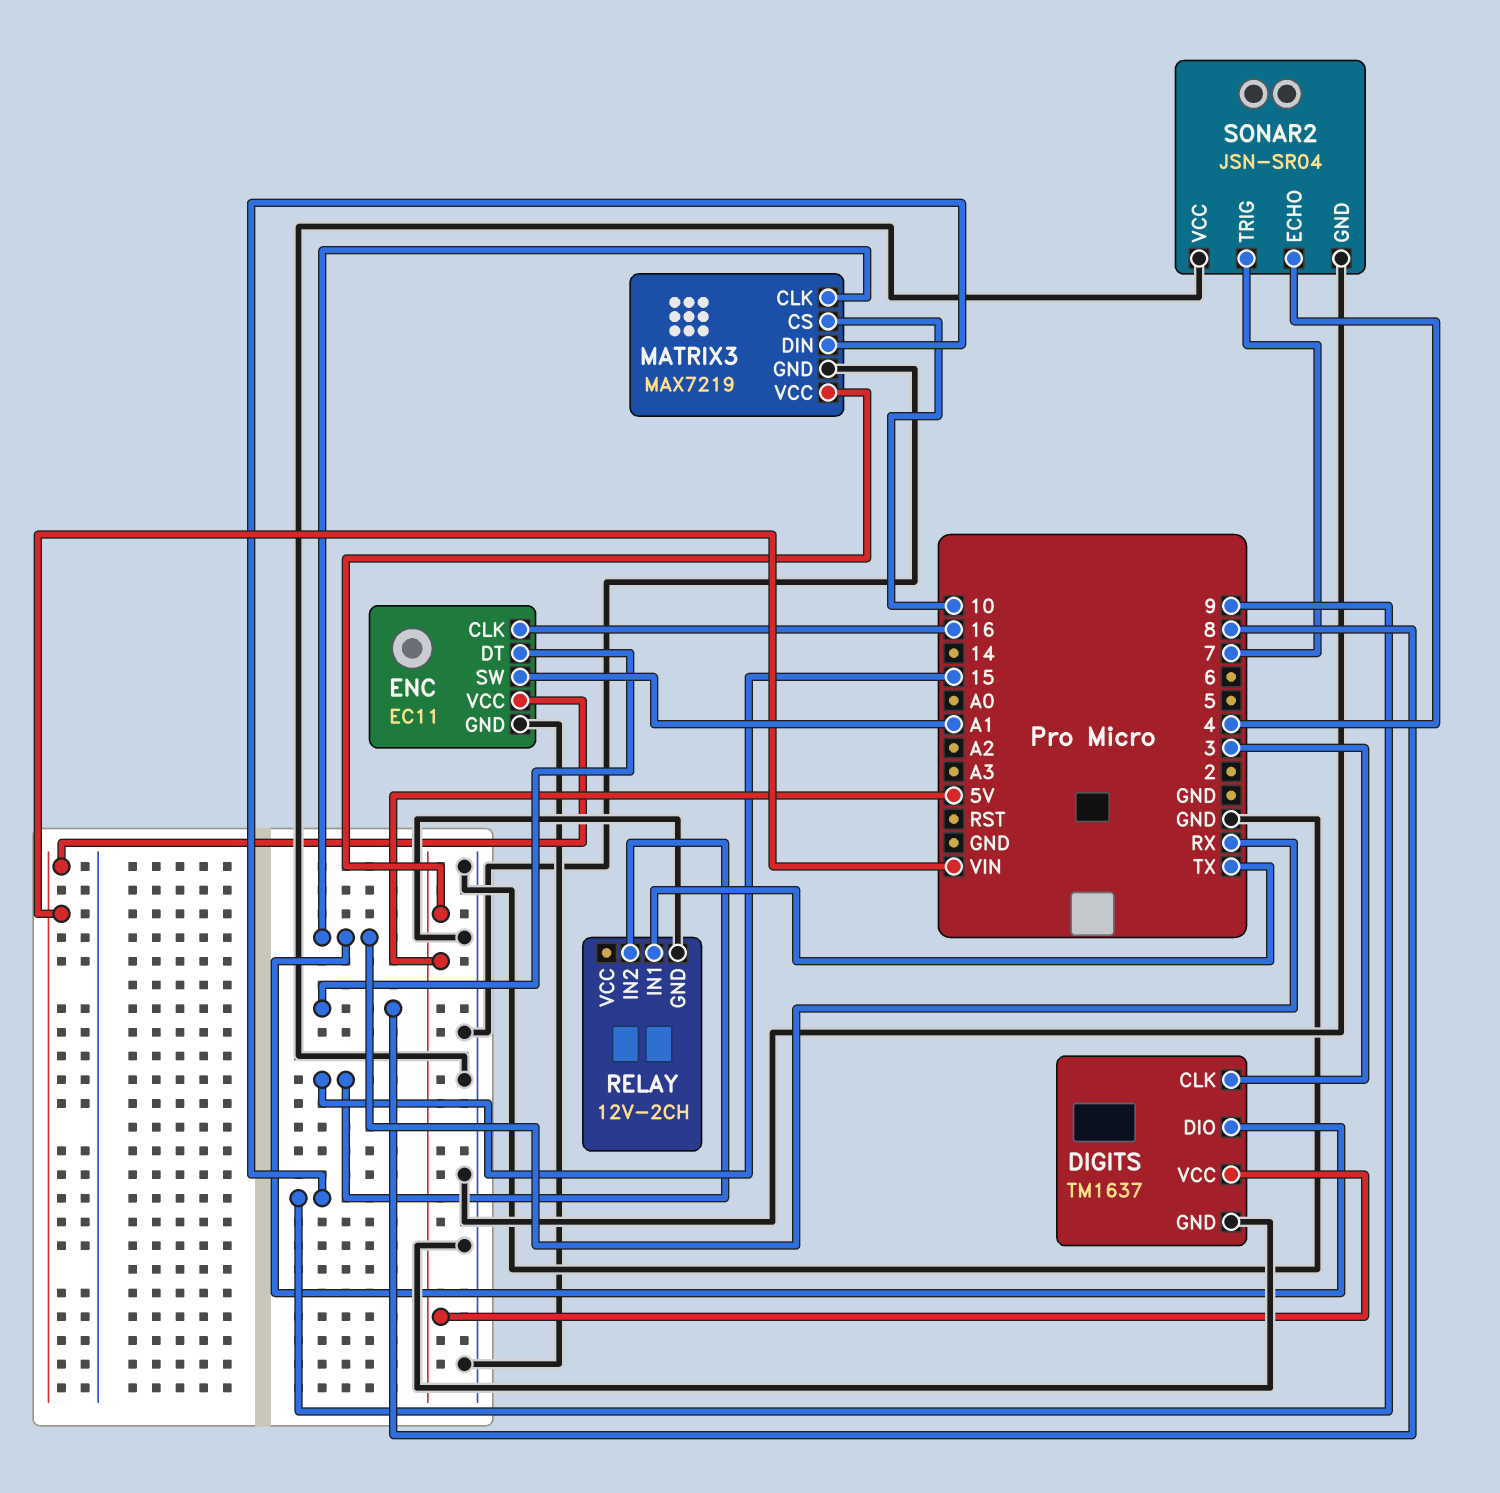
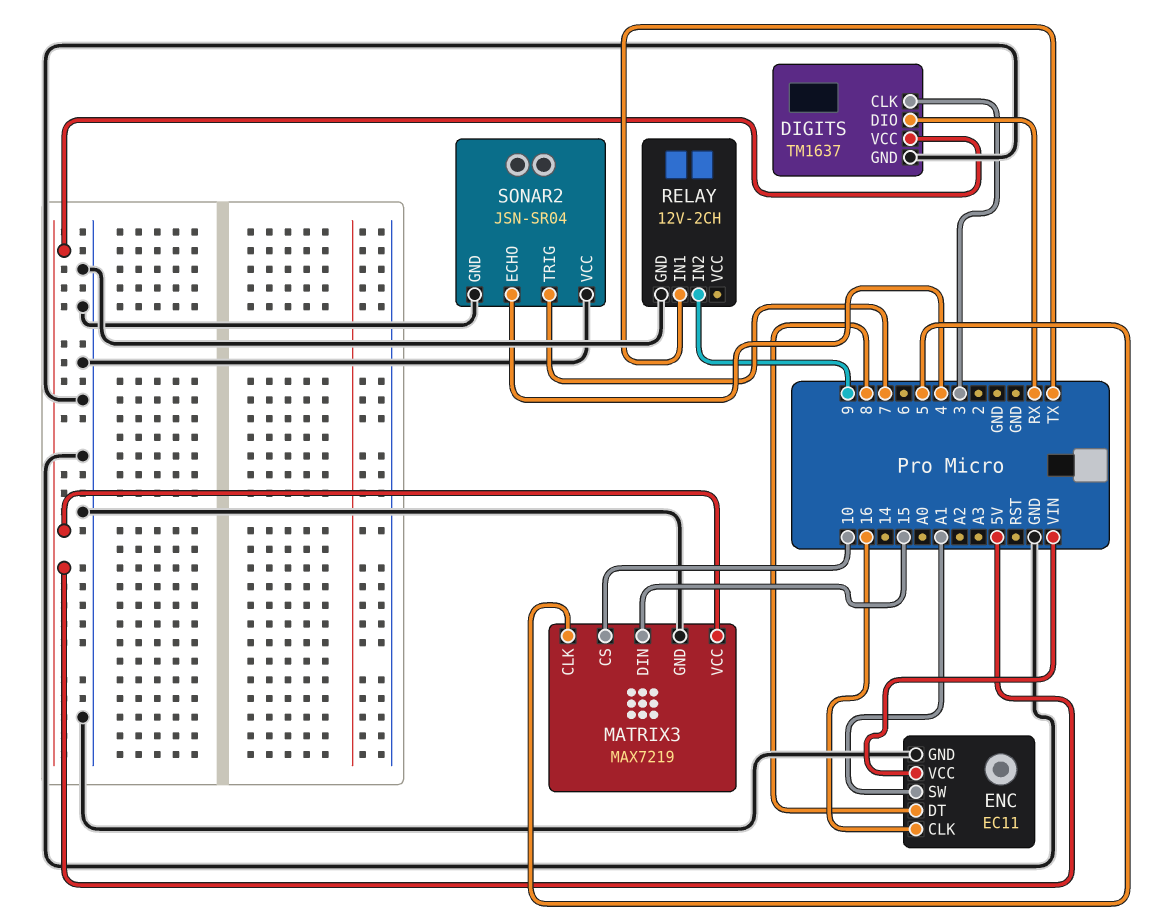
MATRIX3 pin CLK: RX -> 5
MATRIX3 pin DIN: 9 -> 15
RELAY pin IN2: 15 -> 9

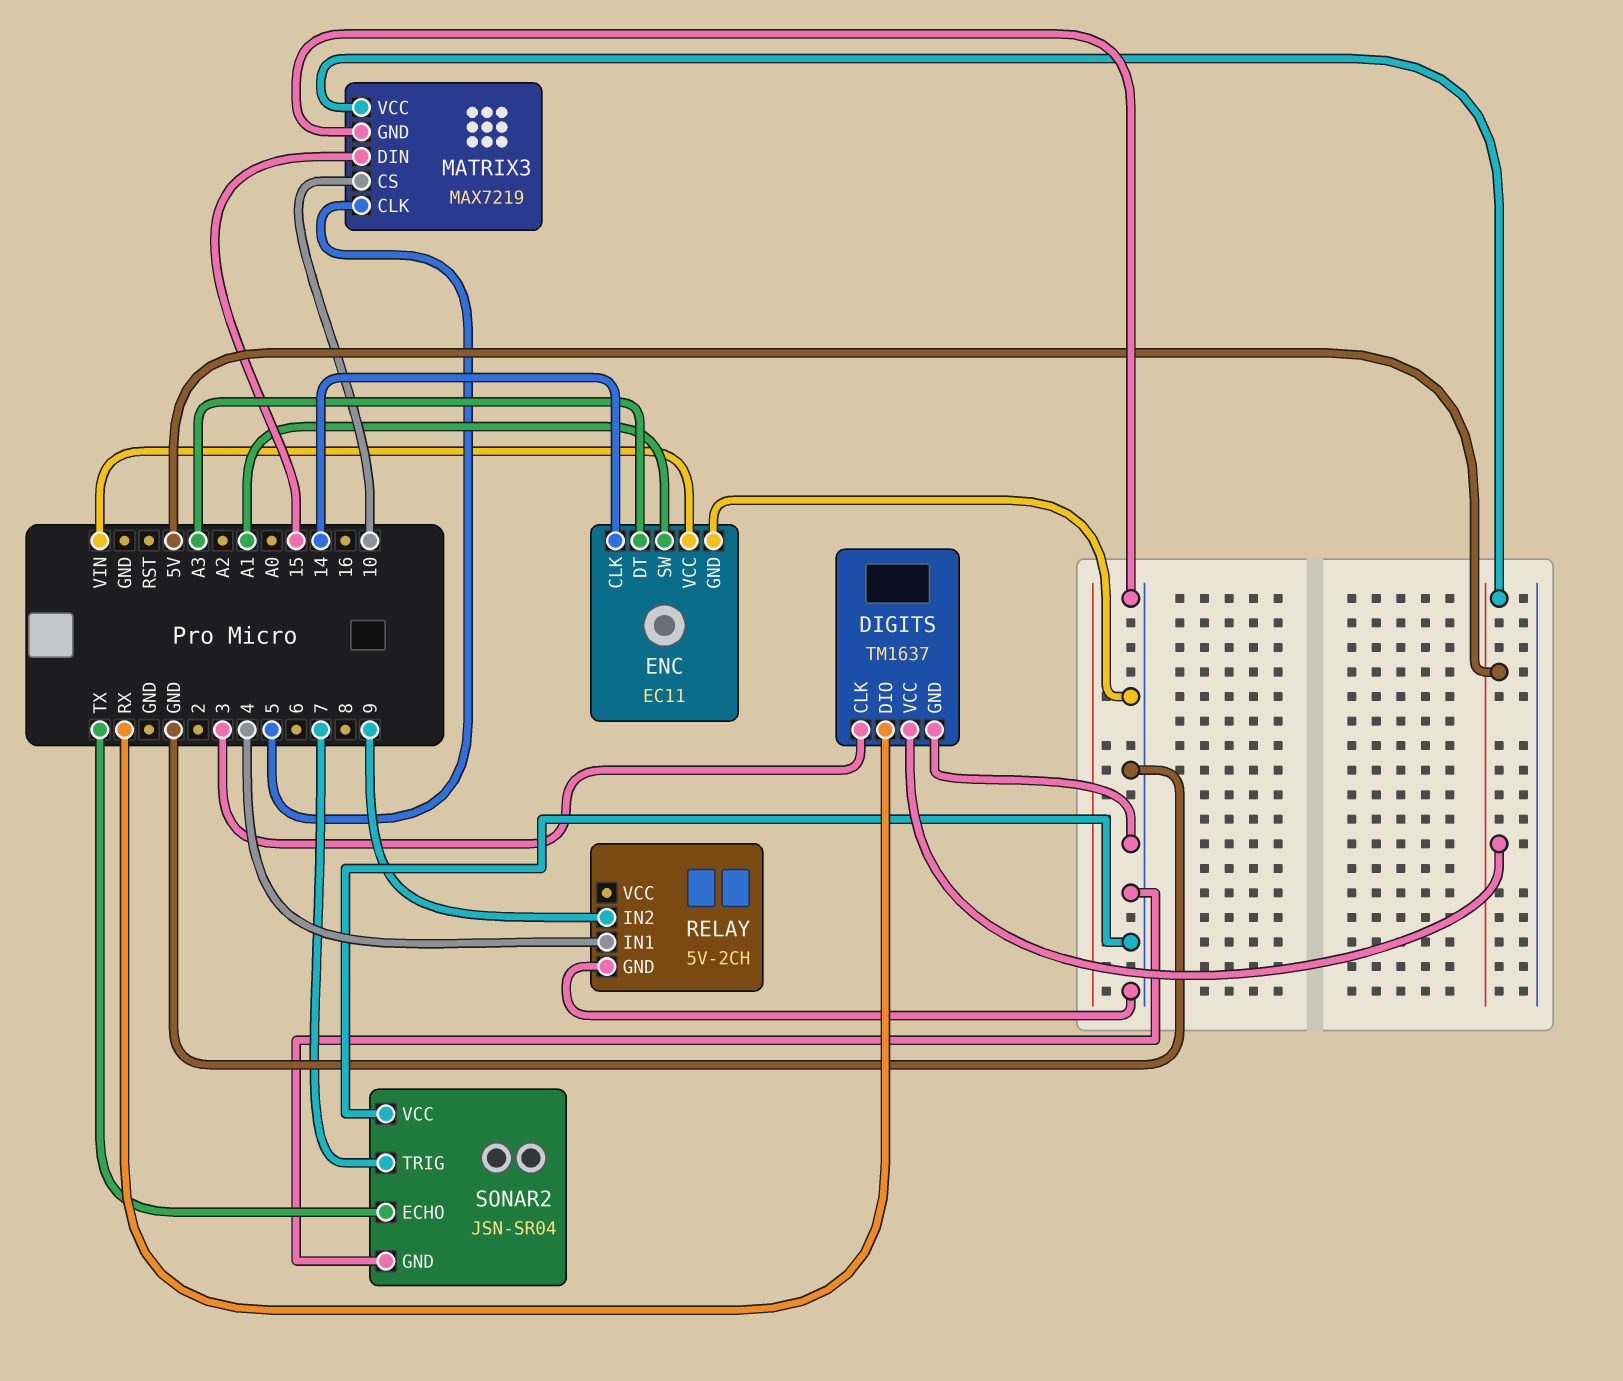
ENC pin CLK: 16 -> 14
ENC pin DT: 8 -> A3
RELAY: 12V-2CH -> 5V-2CH
RELAY pin IN1: TX -> 4
SONAR2 pin ECHO: 4 -> TX

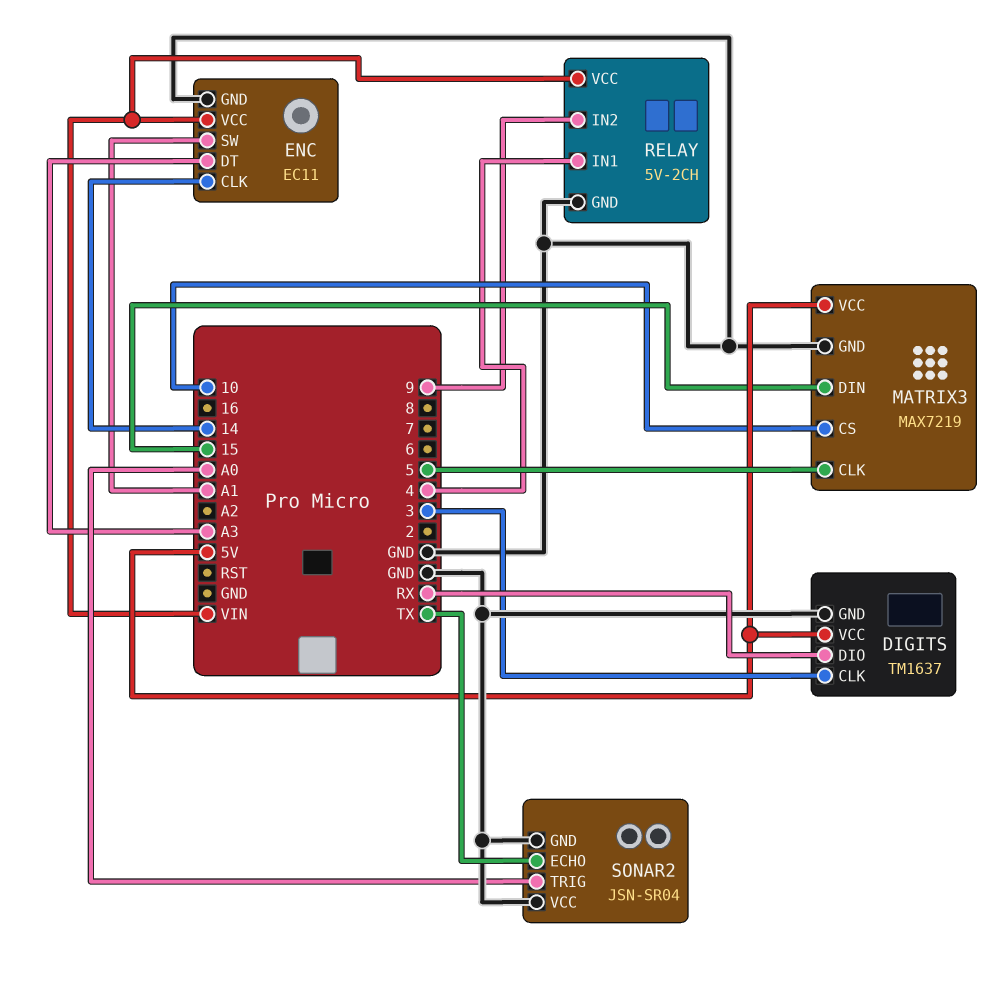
RELAY pin VCC: none -> VIN
SONAR2 pin TRIG: 7 -> A0

